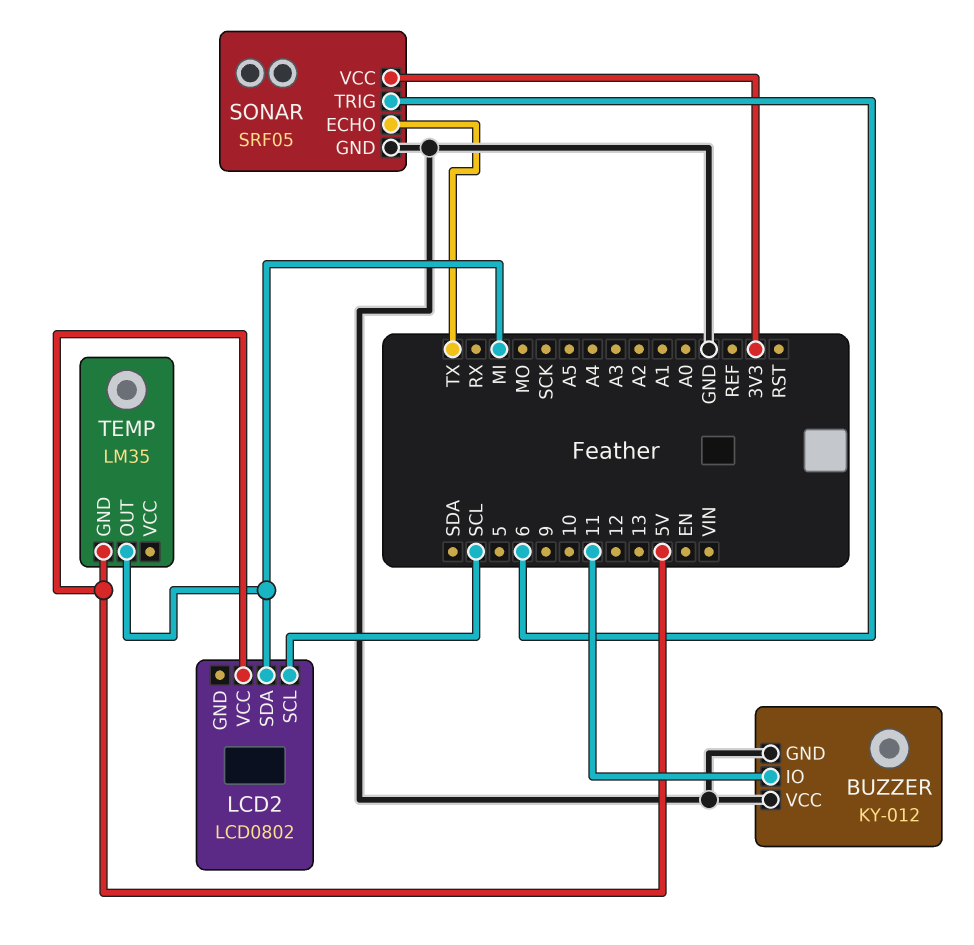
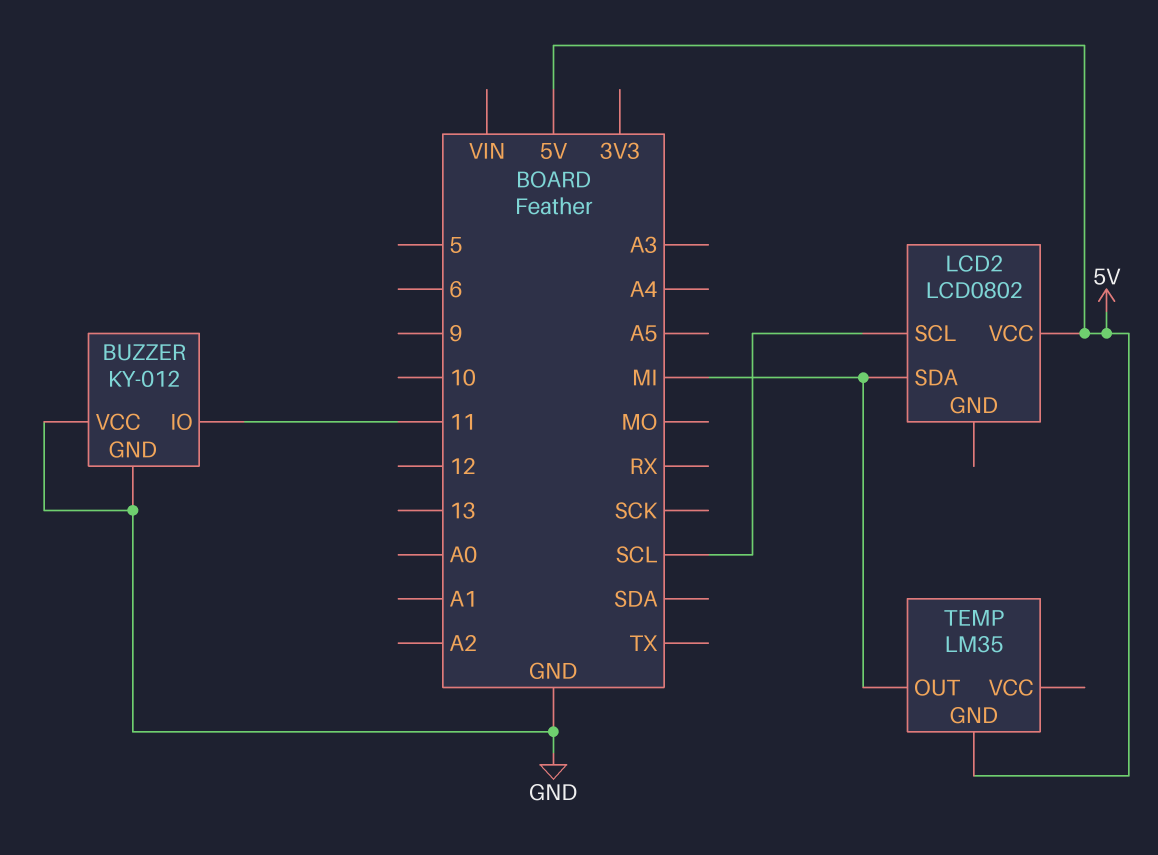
SONAR: SRF05 -> none
SONAR pin ECHO: TX -> none
SONAR pin GND: GND -> none
SONAR pin TRIG: 6 -> none
SONAR pin VCC: 3V3 -> none

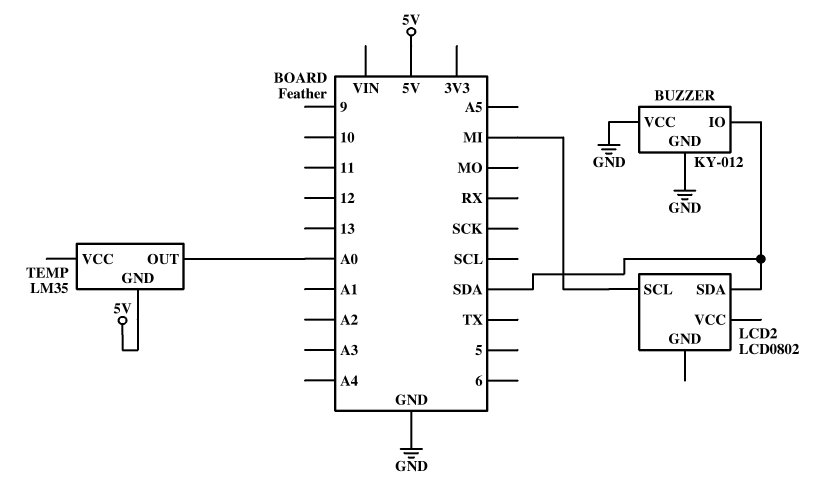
BUZZER pin IO: 11 -> SDA
LCD2 pin SCL: SCL -> MI
LCD2 pin SDA: MI -> SDA
LCD2 pin VCC: 5V -> none
TEMP pin OUT: MI -> A0

